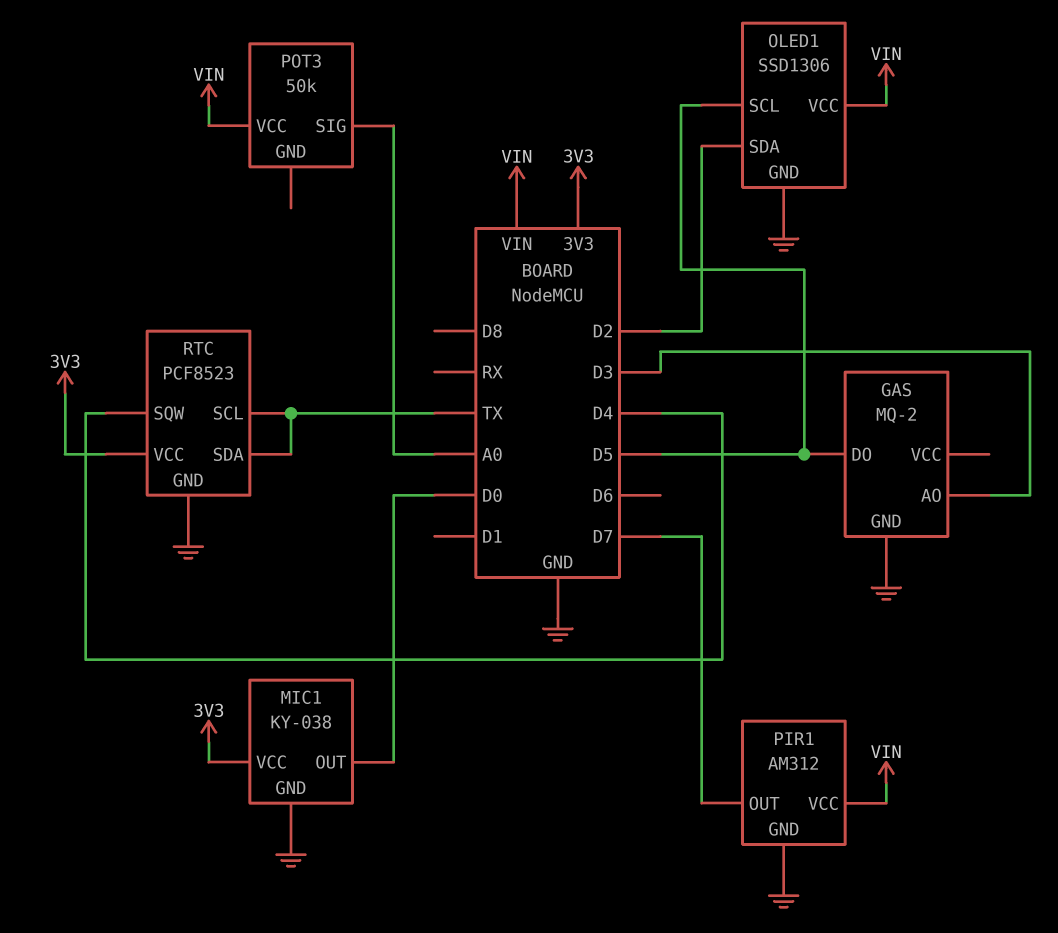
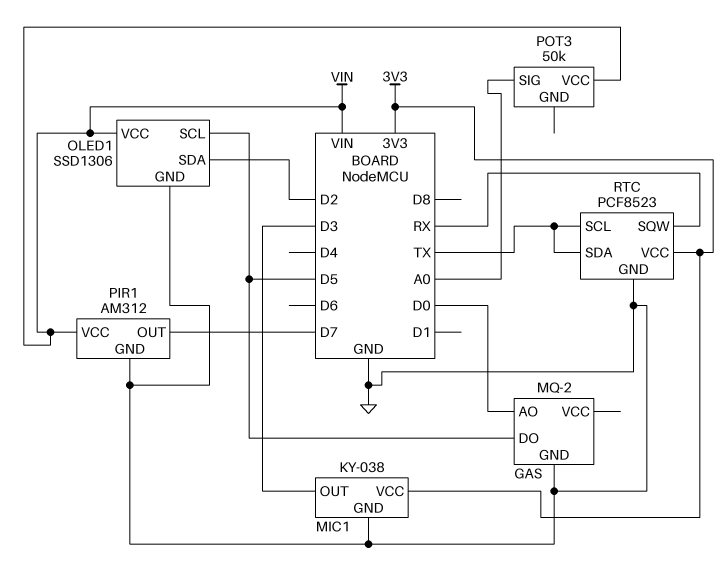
GAS pin AO: D3 -> D0
MIC1 pin OUT: D0 -> D3
RTC pin SQW: D4 -> RX

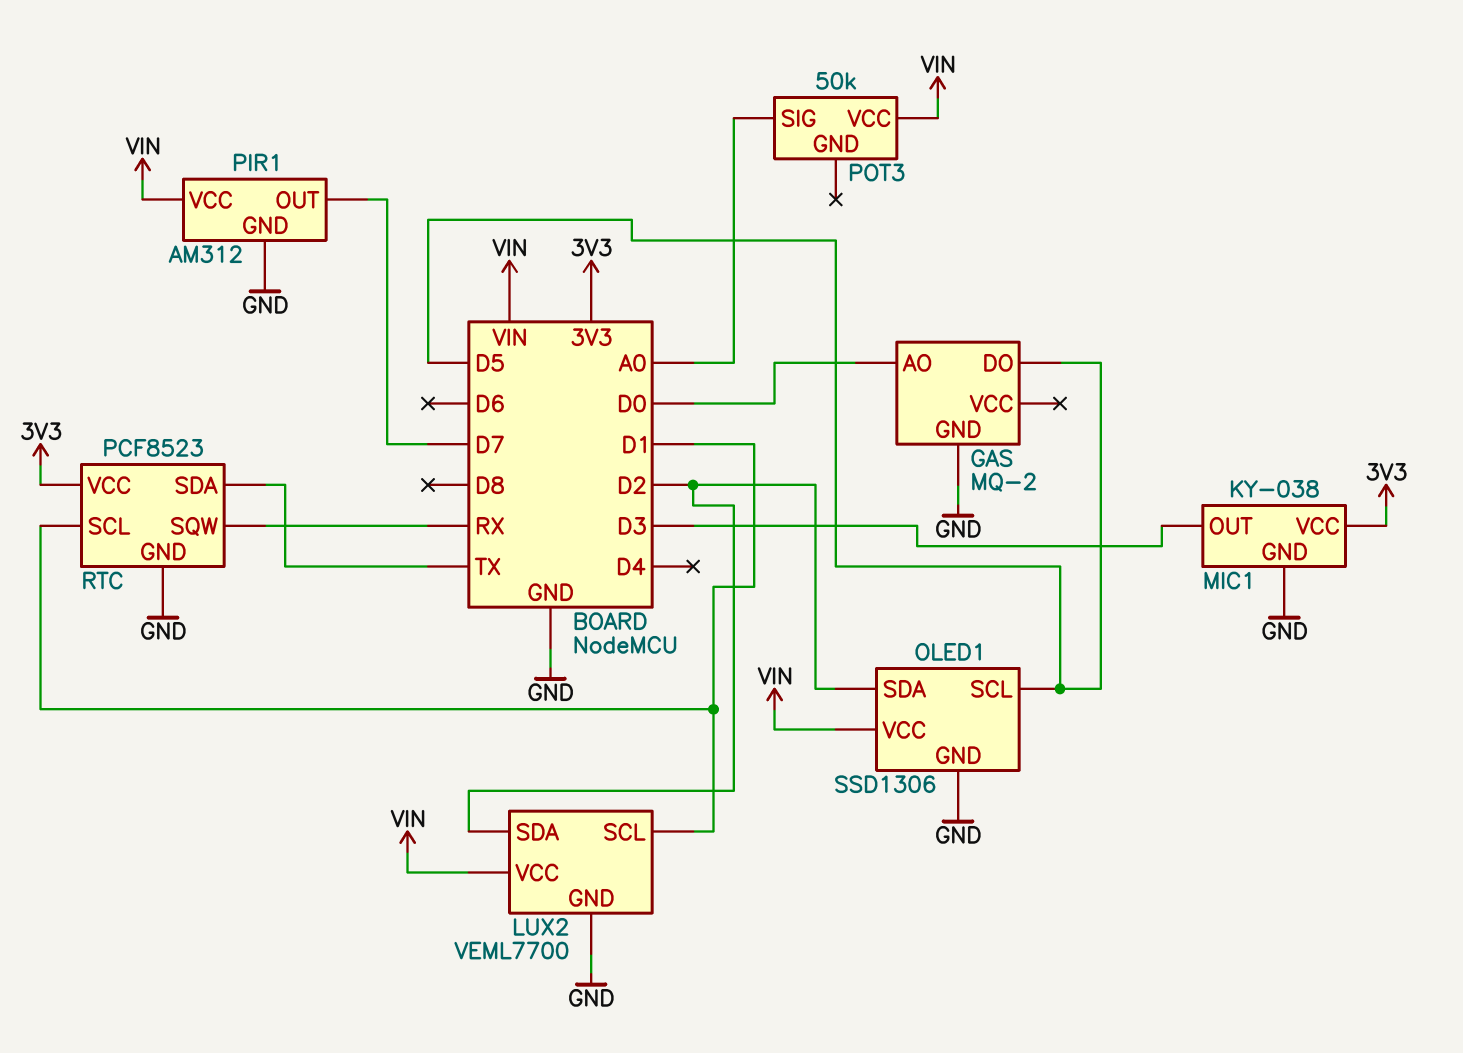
LUX2: none -> VEML7700
LUX2 pin GND: none -> GND
LUX2 pin SCL: none -> D1
LUX2 pin SDA: none -> D2
LUX2 pin VCC: none -> VIN
RTC pin SCL: TX -> D1

